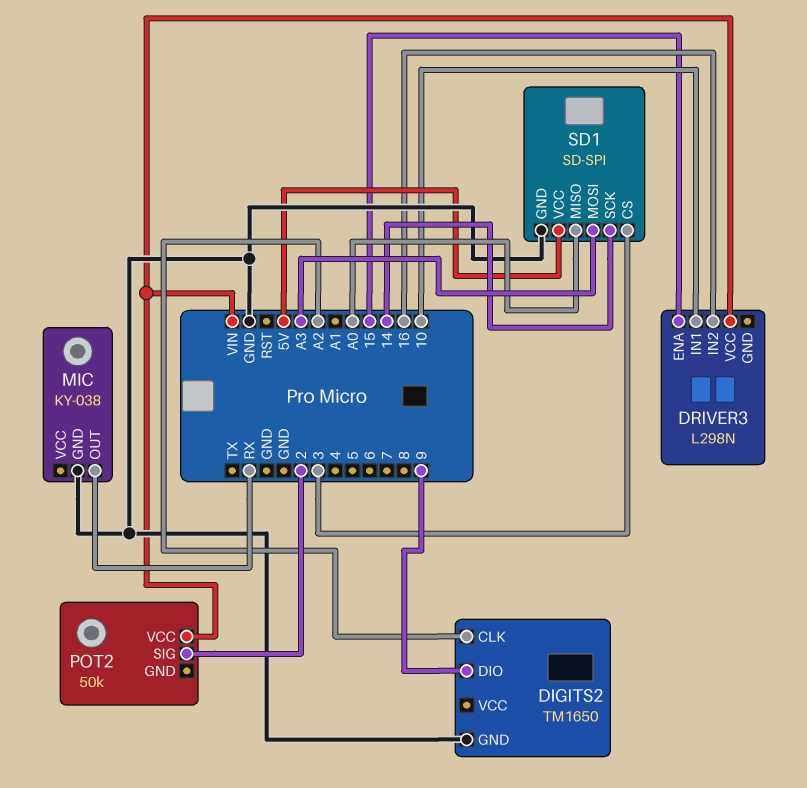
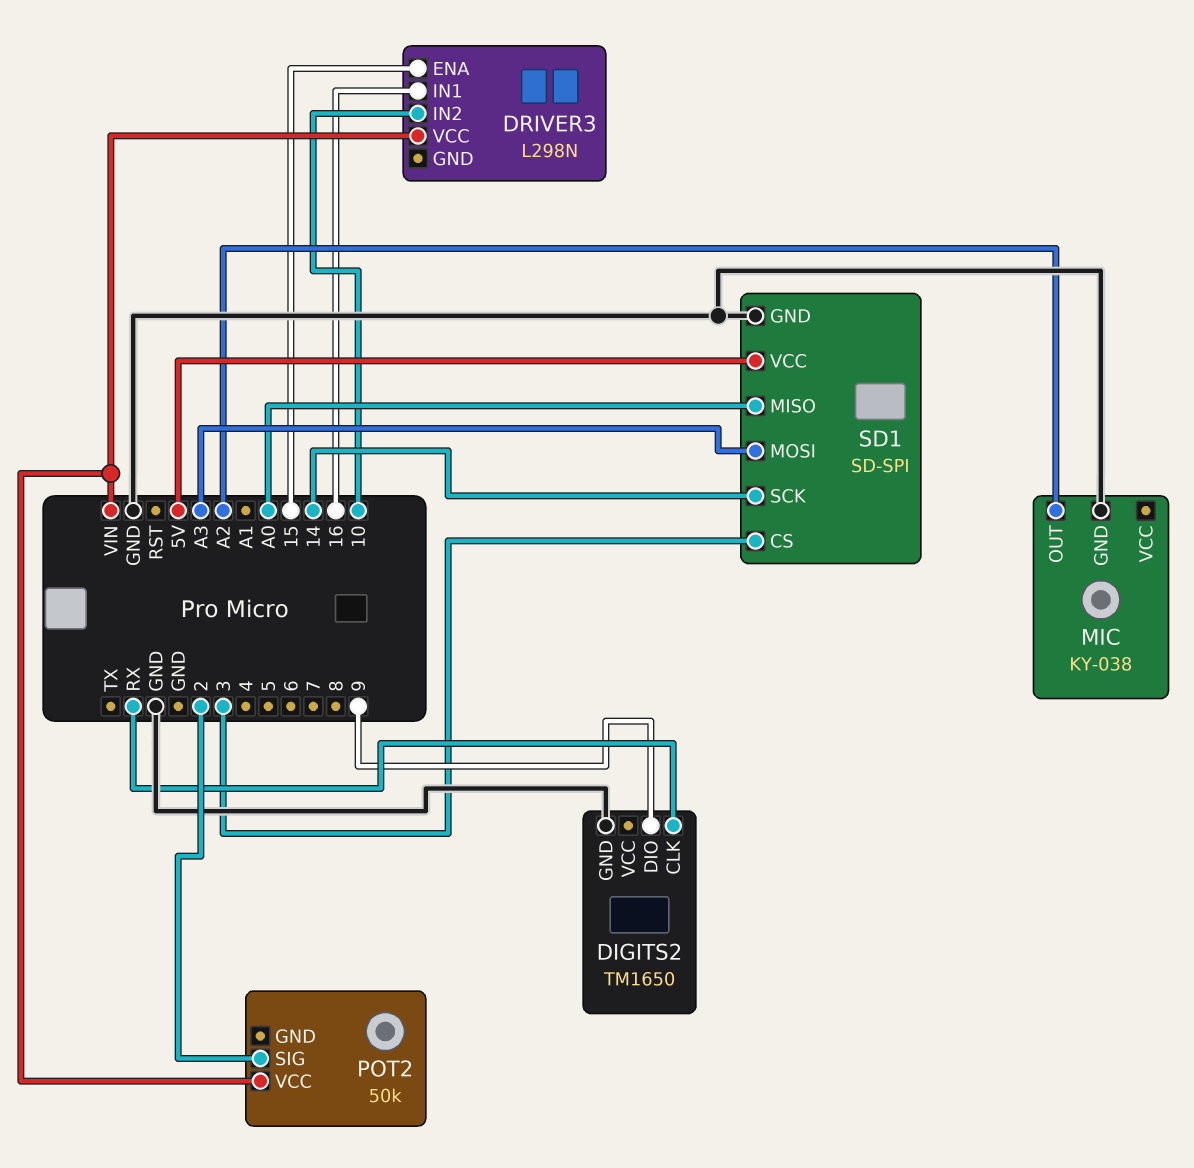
DIGITS2 pin CLK: A2 -> RX
DRIVER3 pin IN1: 10 -> 16
DRIVER3 pin IN2: 16 -> 10
MIC pin OUT: RX -> A2

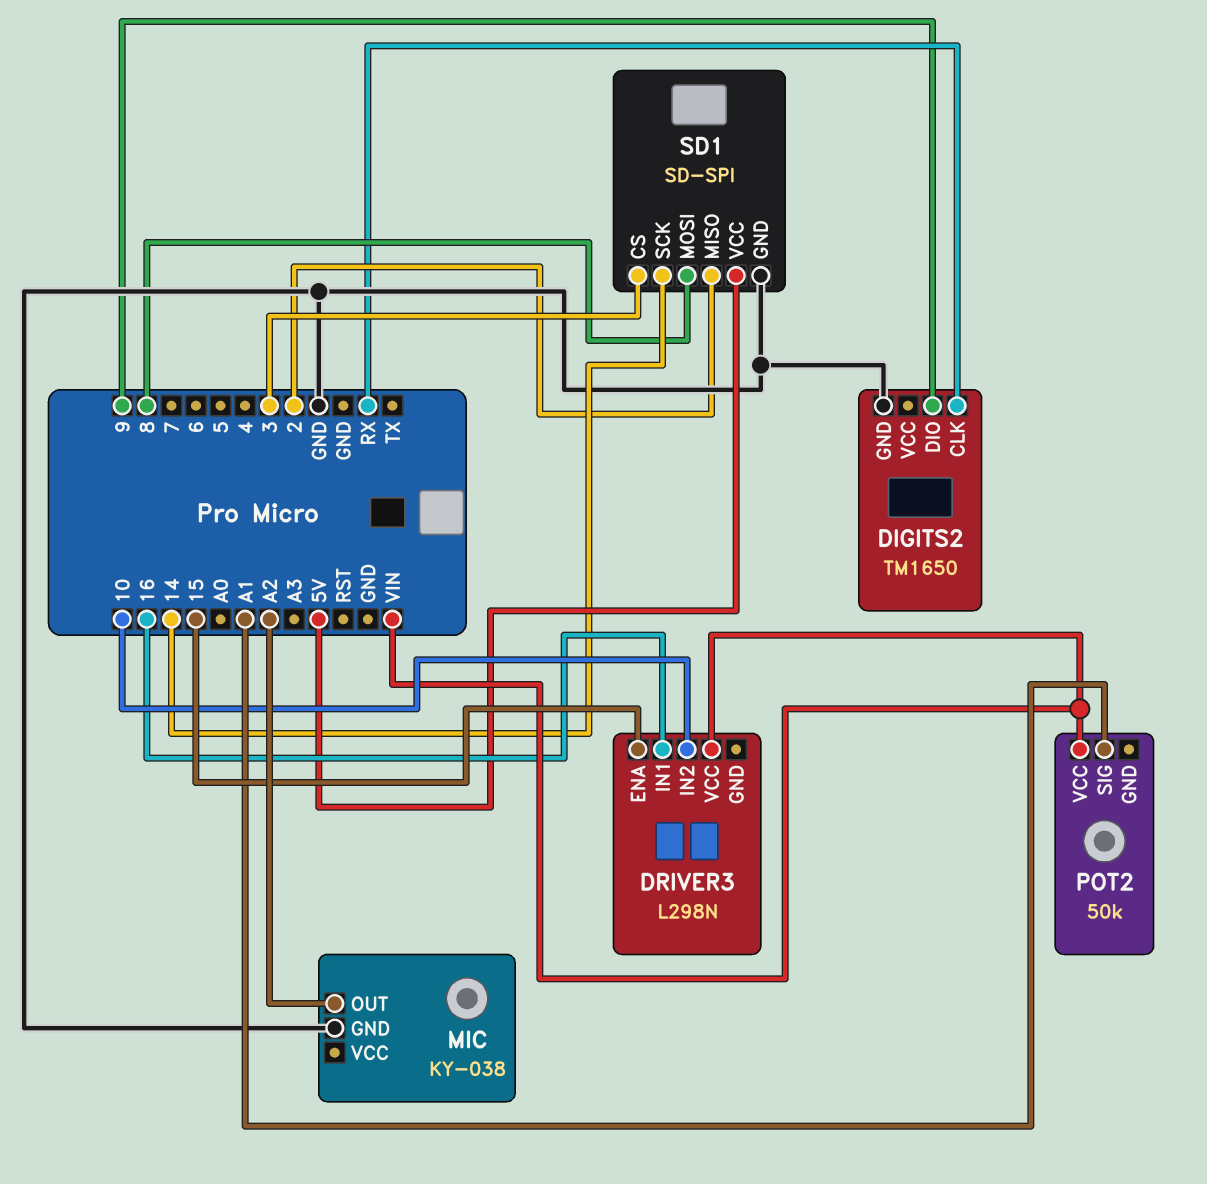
POT2 pin SIG: 2 -> A1
SD1 pin MISO: A0 -> 2
SD1 pin MOSI: A3 -> 8

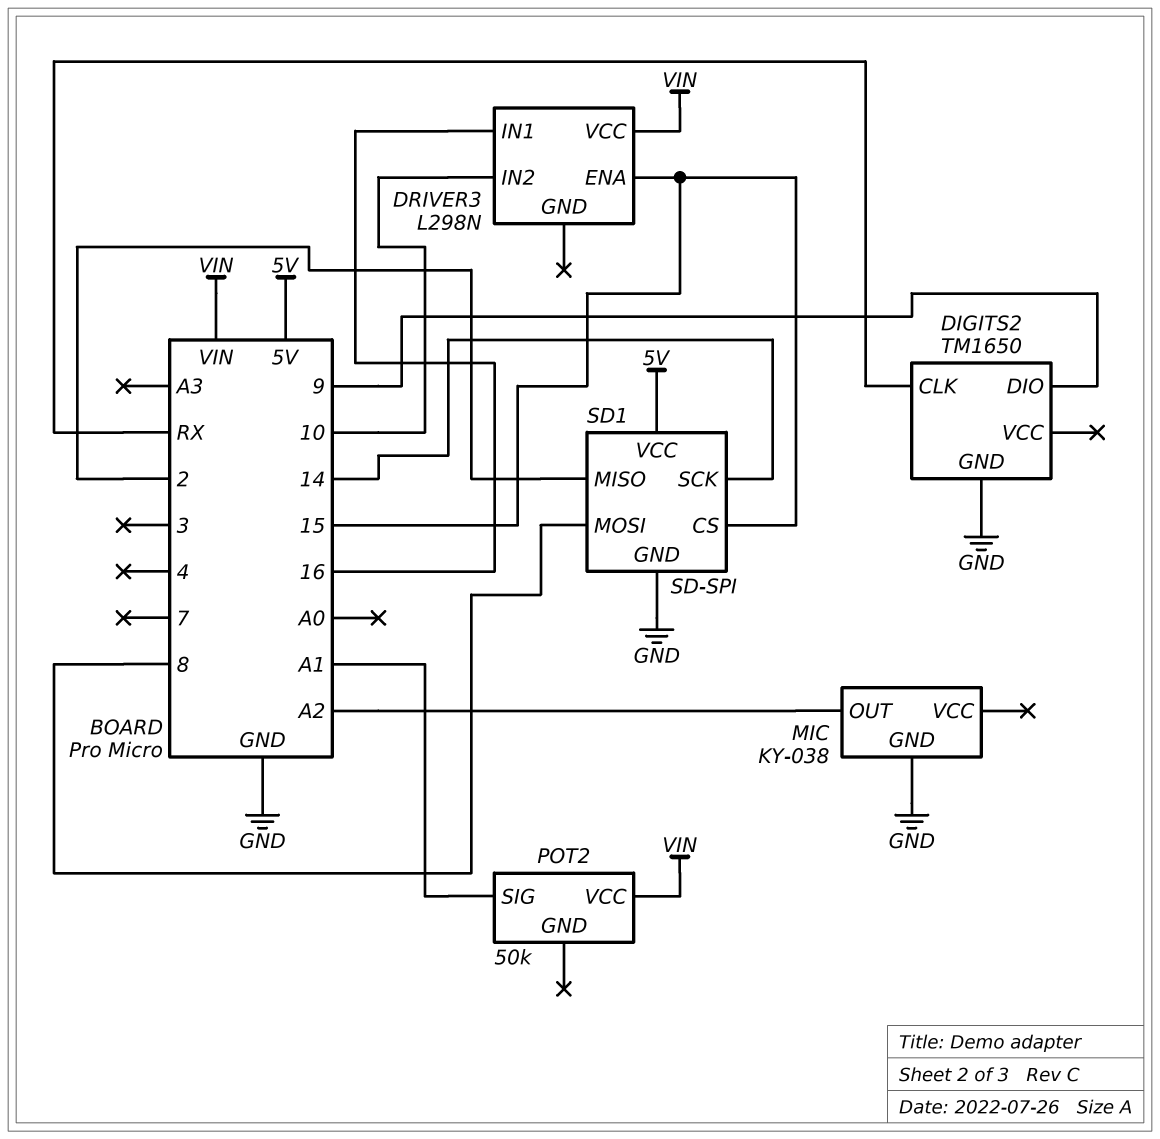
SD1 pin CS: 3 -> 15

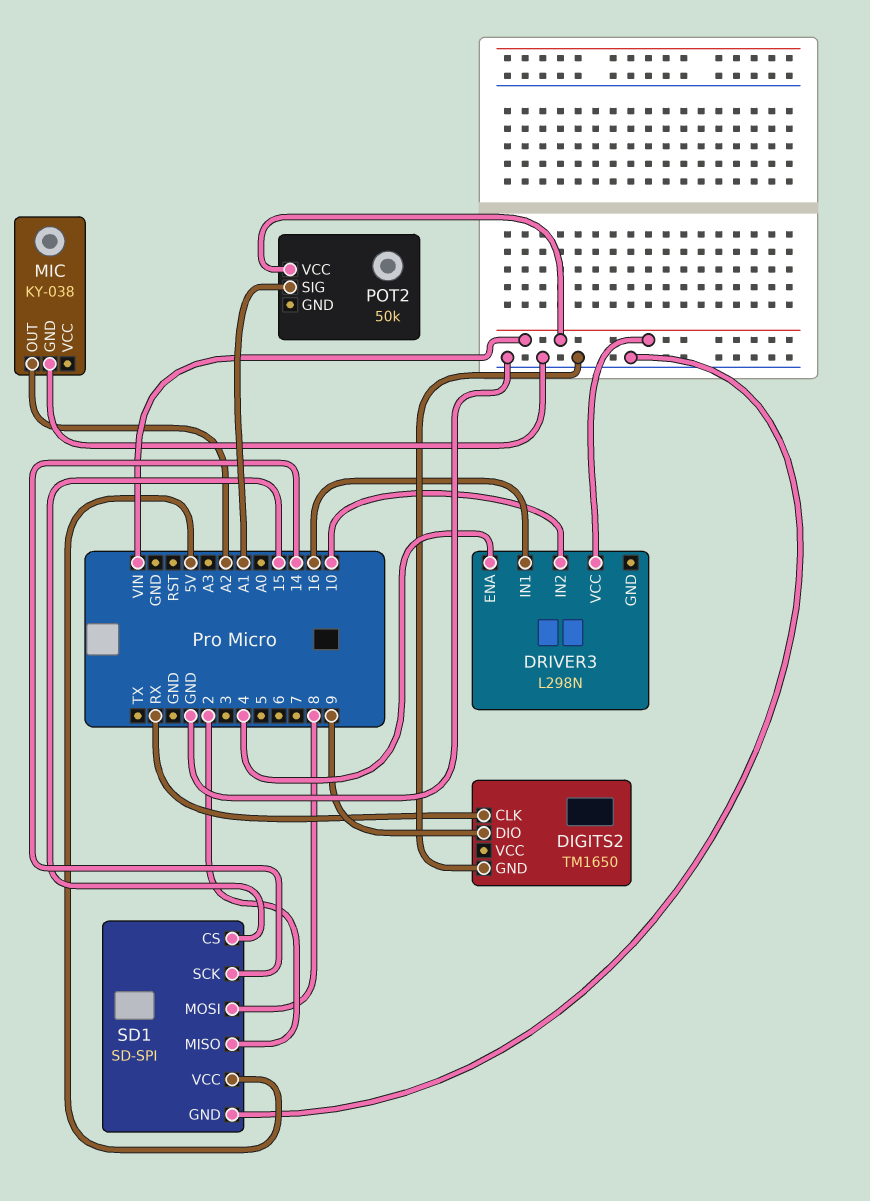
DRIVER3 pin ENA: 15 -> 4

